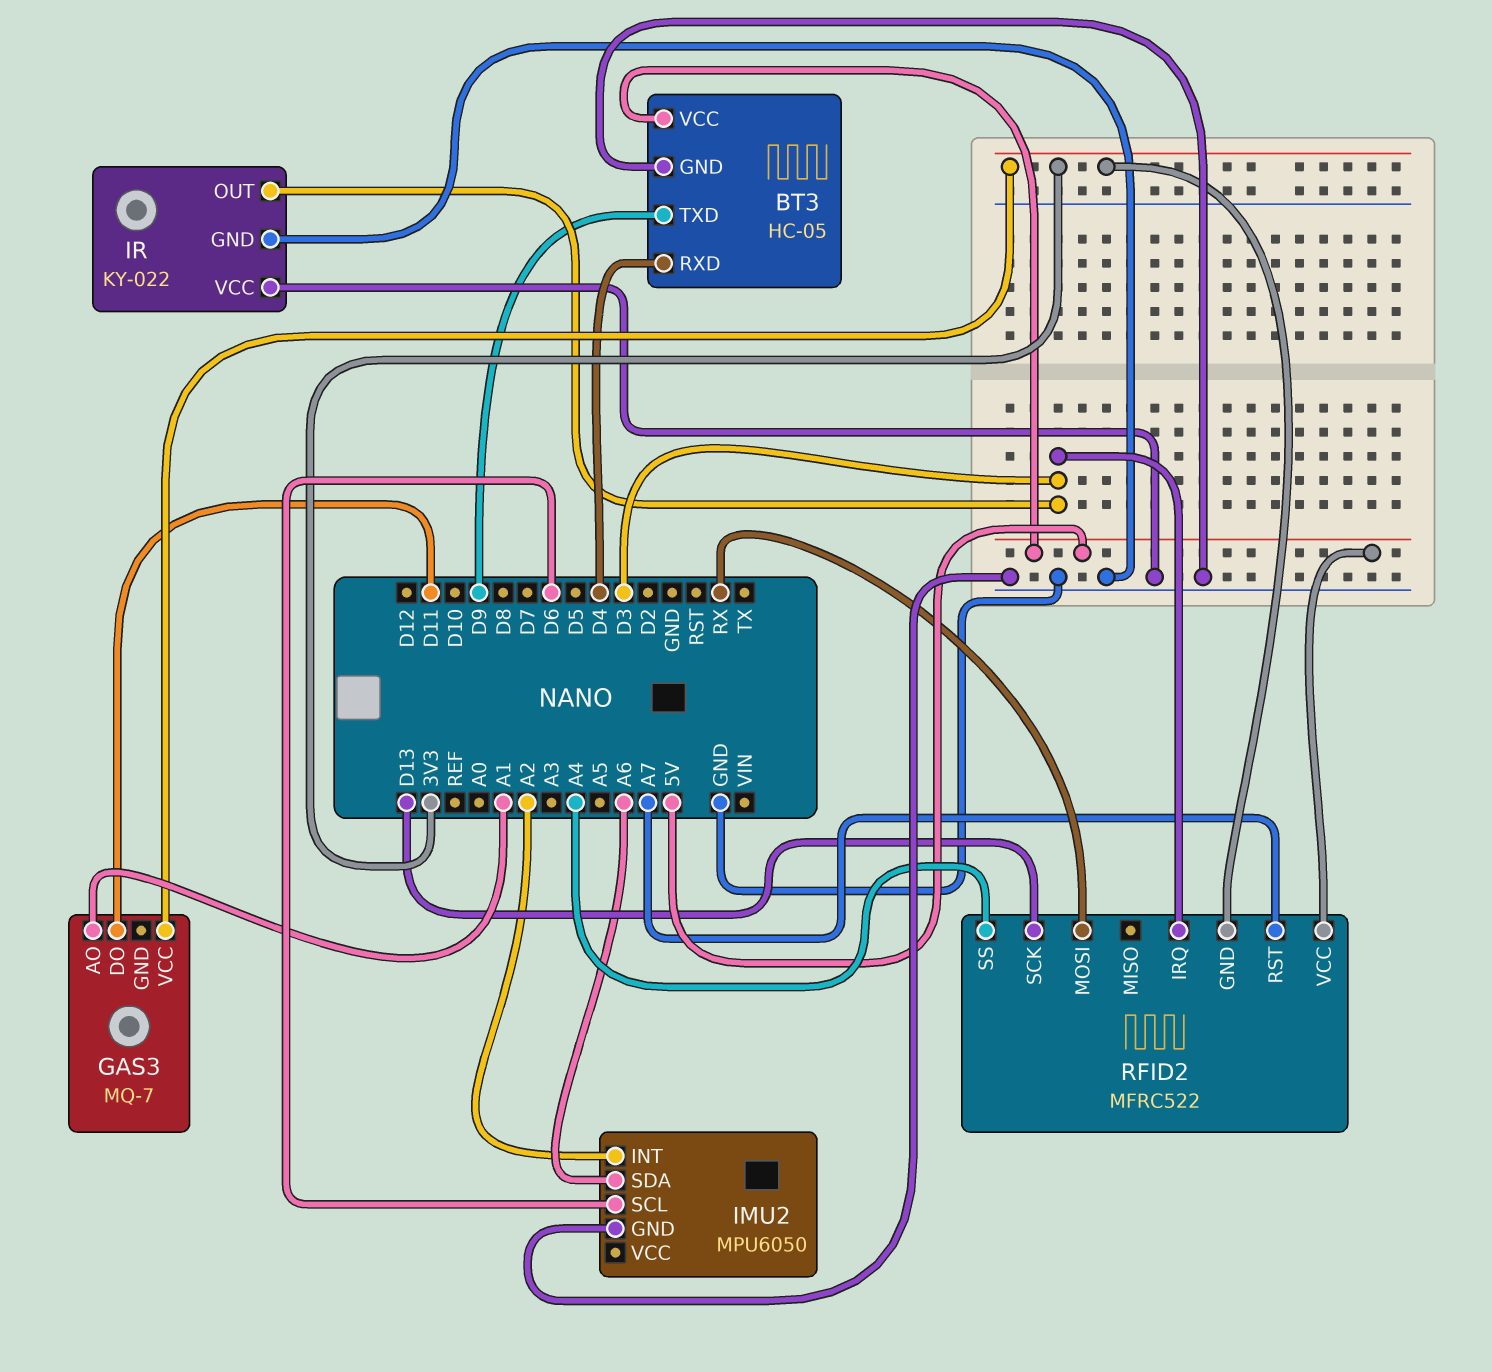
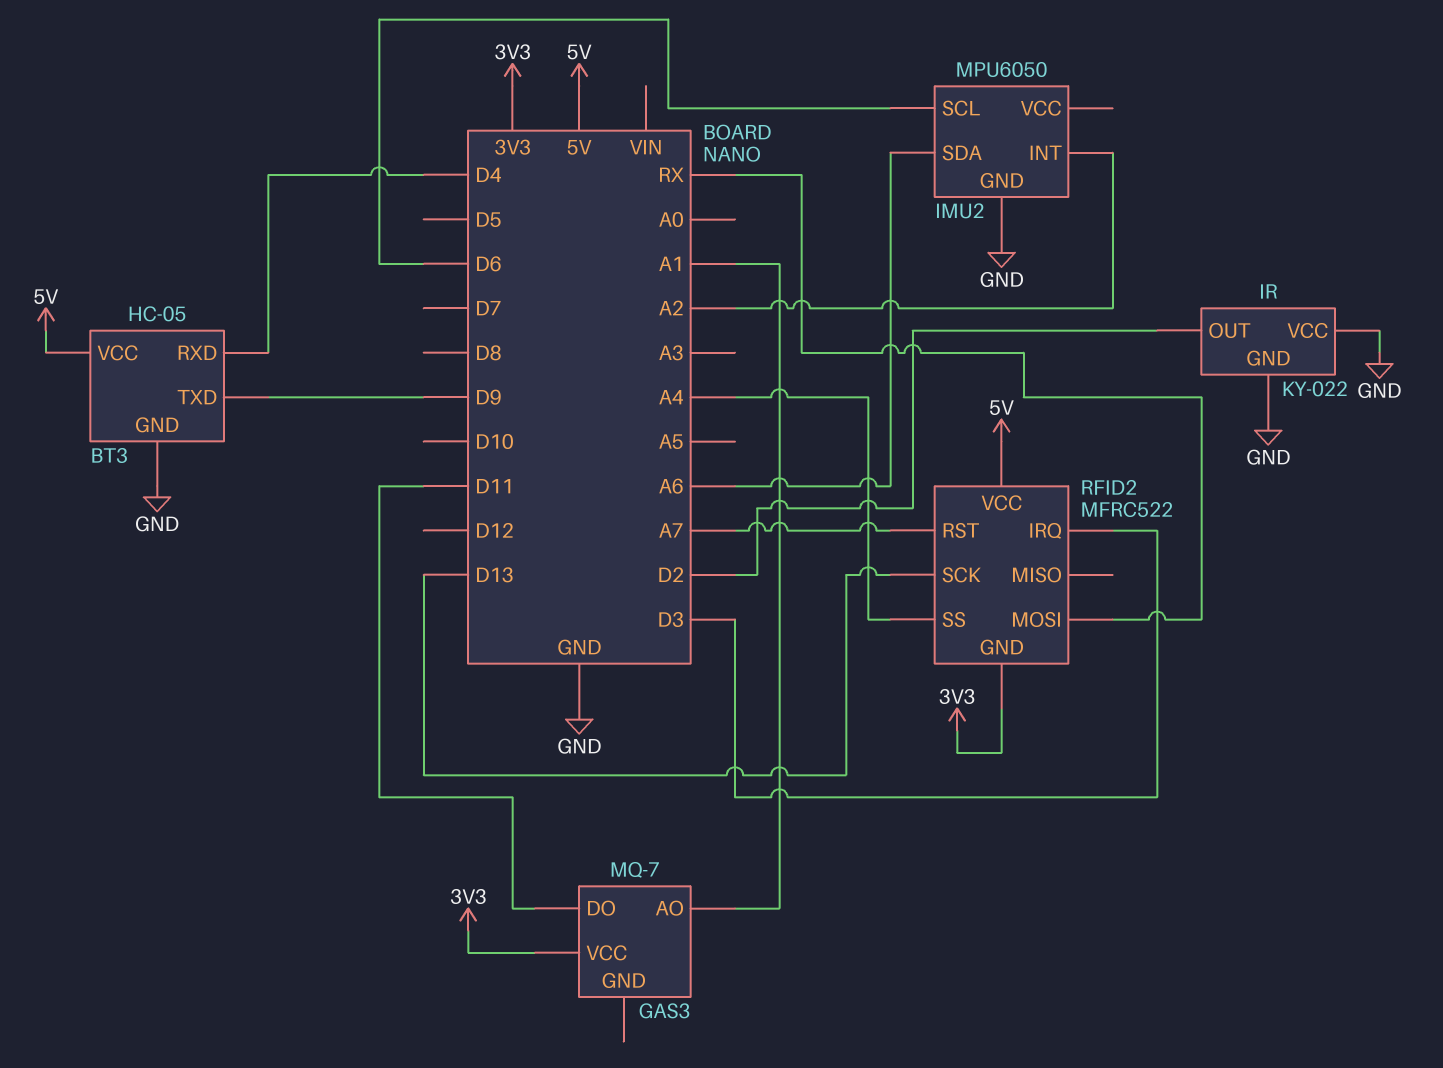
IR pin OUT: D3 -> D2

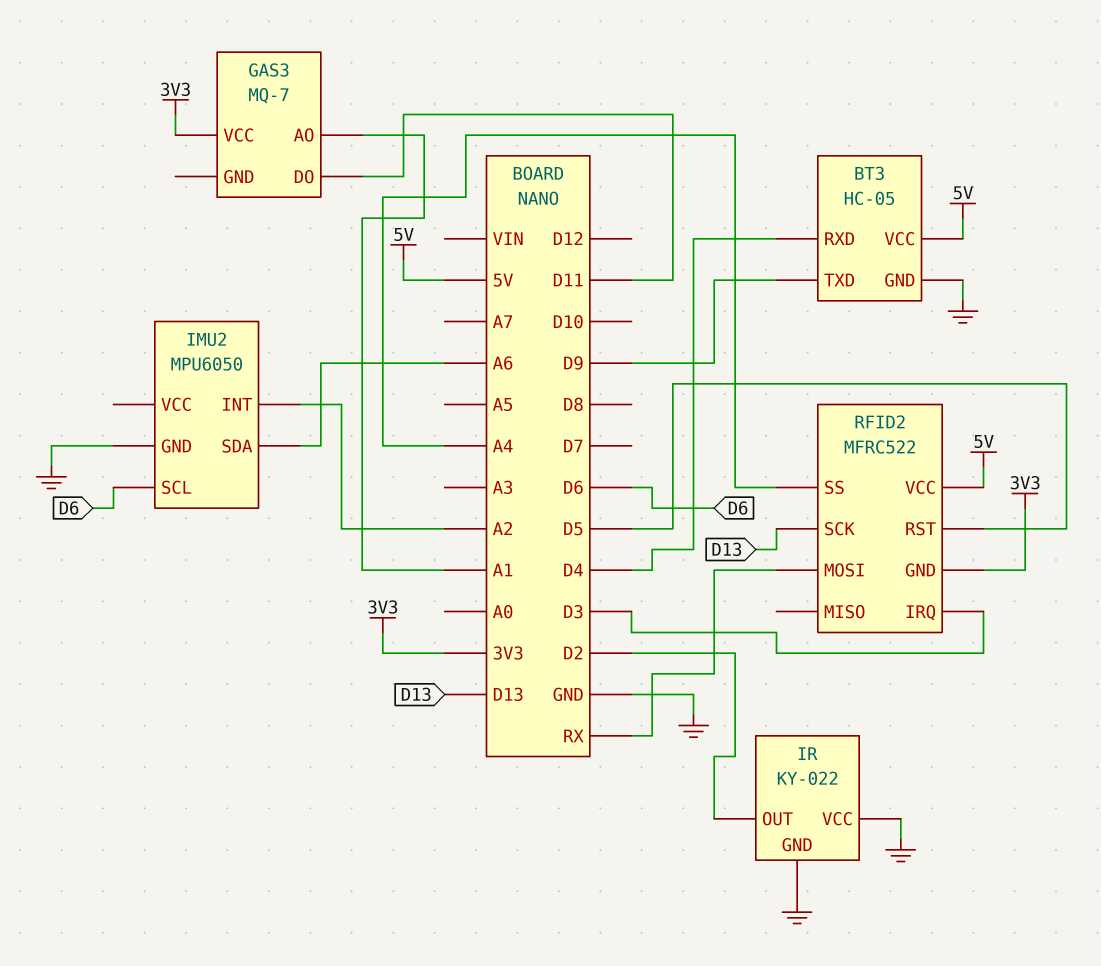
RFID2 pin RST: A7 -> D5

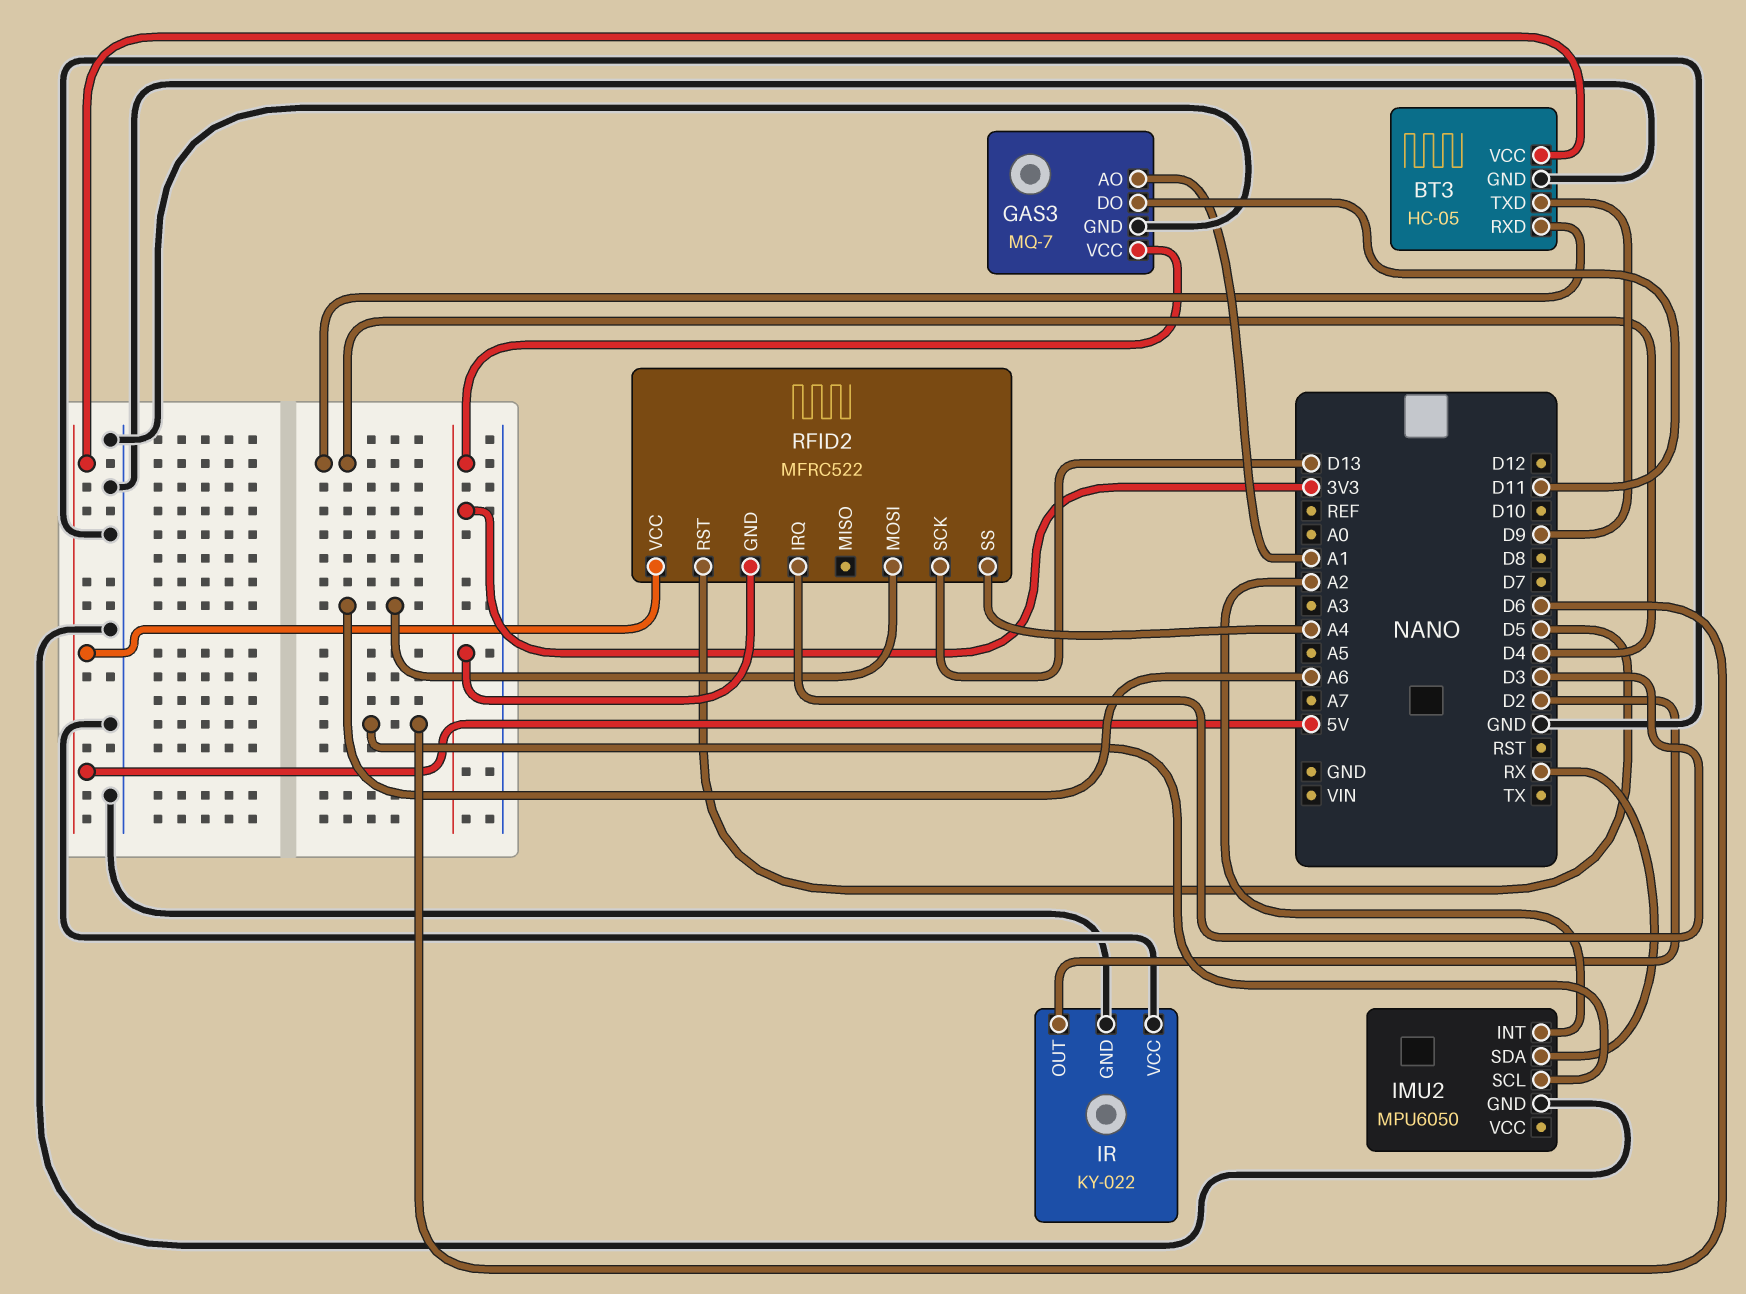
GAS3 pin GND: none -> GND
IMU2 pin SDA: A6 -> RX
RFID2 pin MOSI: RX -> A6

